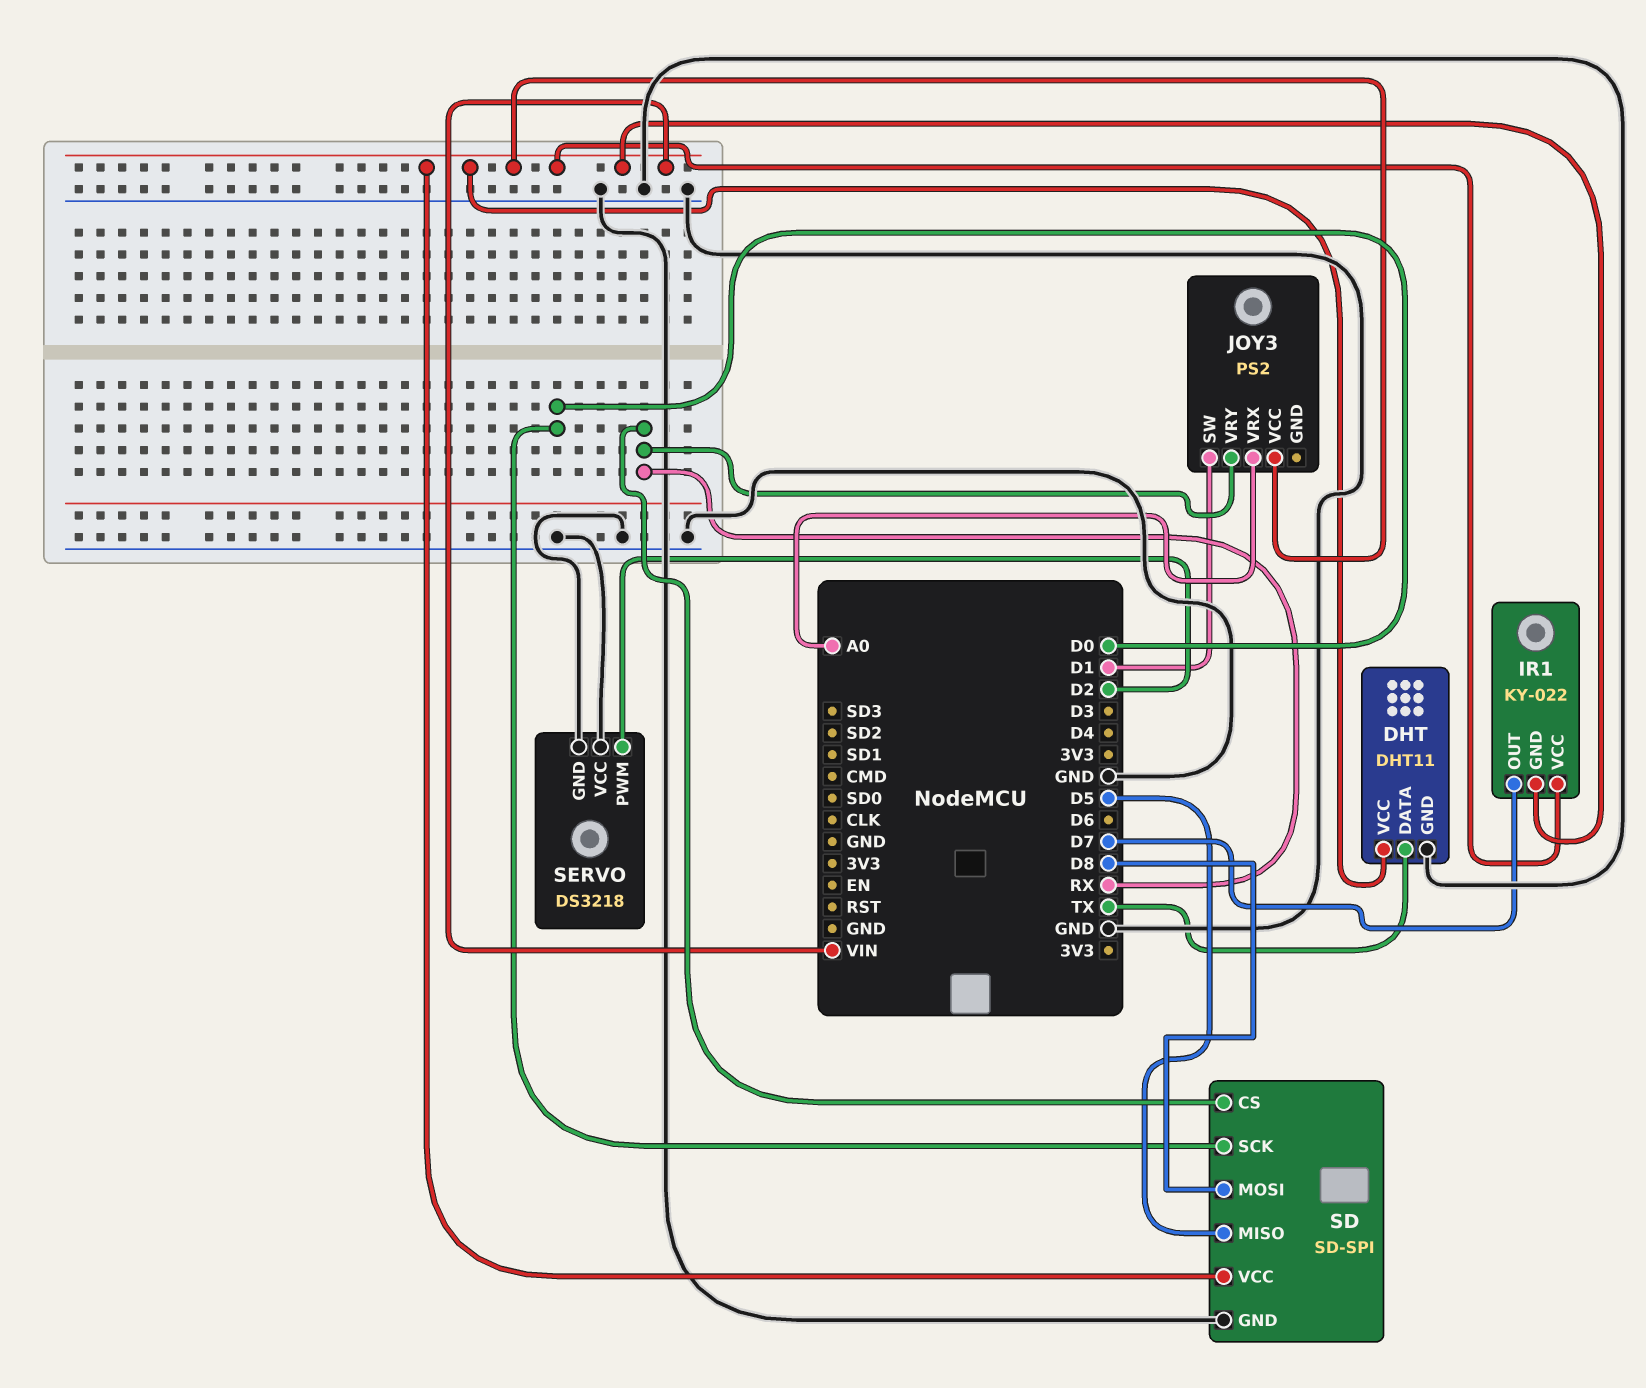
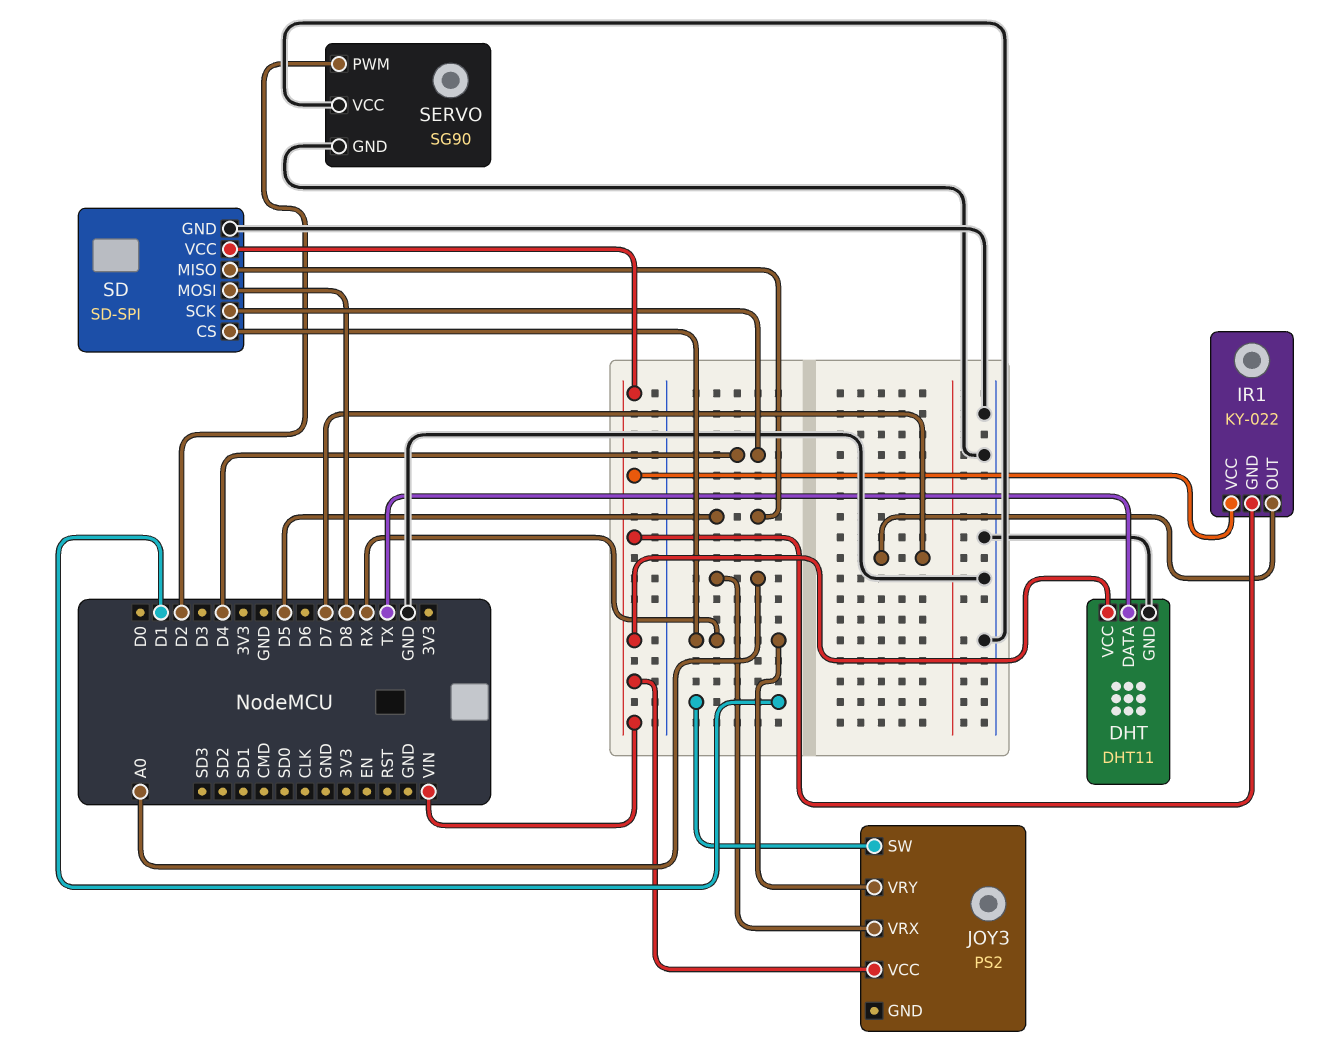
SD pin SCK: D0 -> D4
SERVO: DS3218 -> SG90

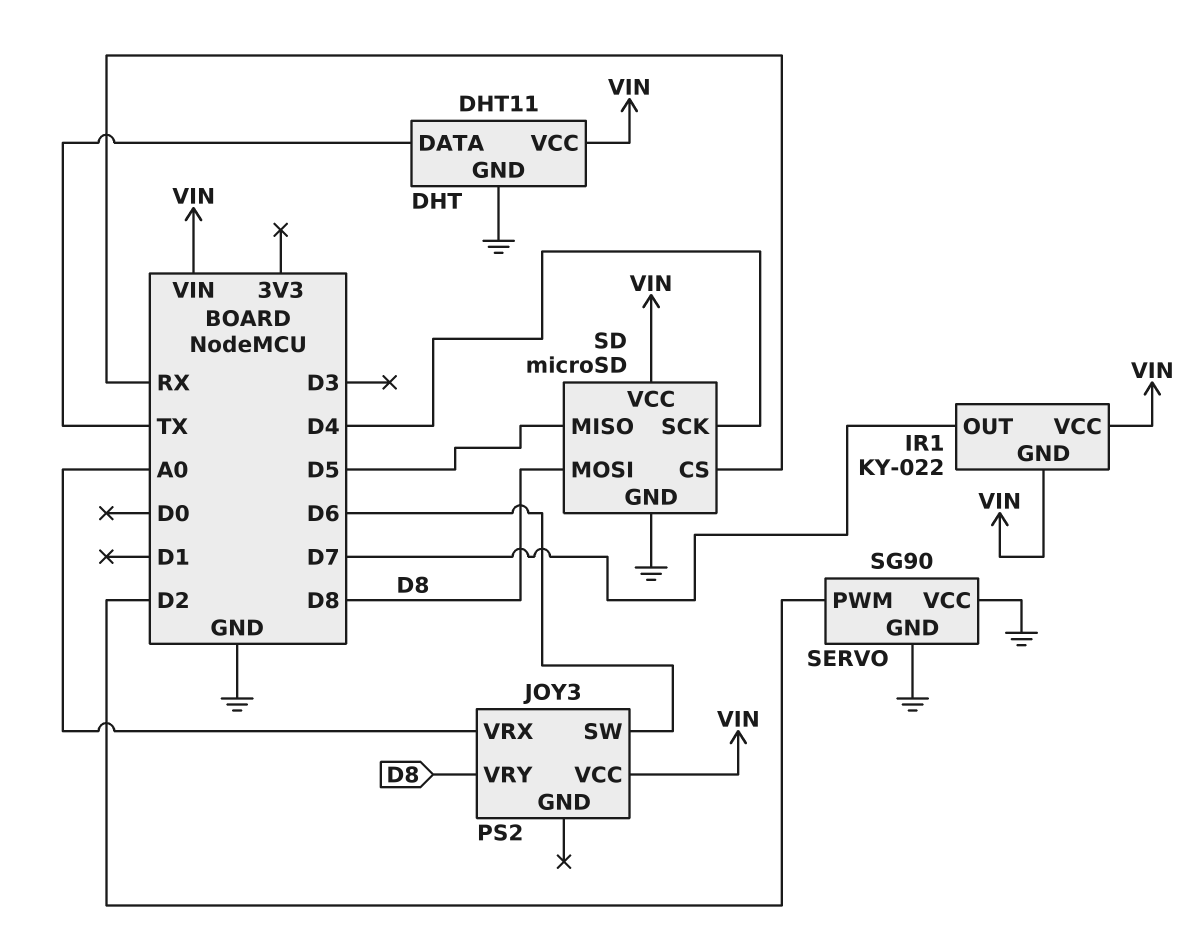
JOY3 pin SW: D1 -> D6
JOY3 pin VRY: RX -> D8
SD: SD-SPI -> microSD

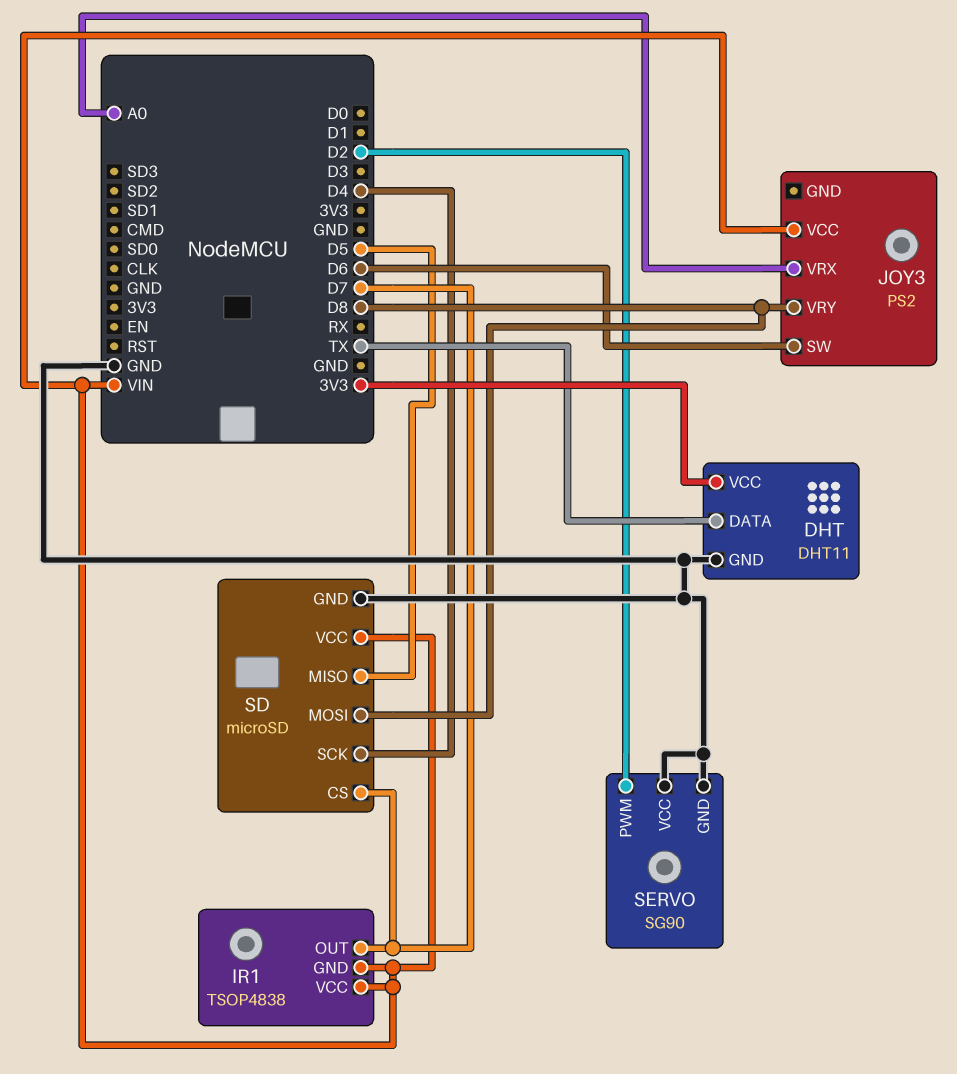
DHT pin VCC: VIN -> 3V3
IR1: KY-022 -> TSOP4838
SD pin CS: RX -> D7

